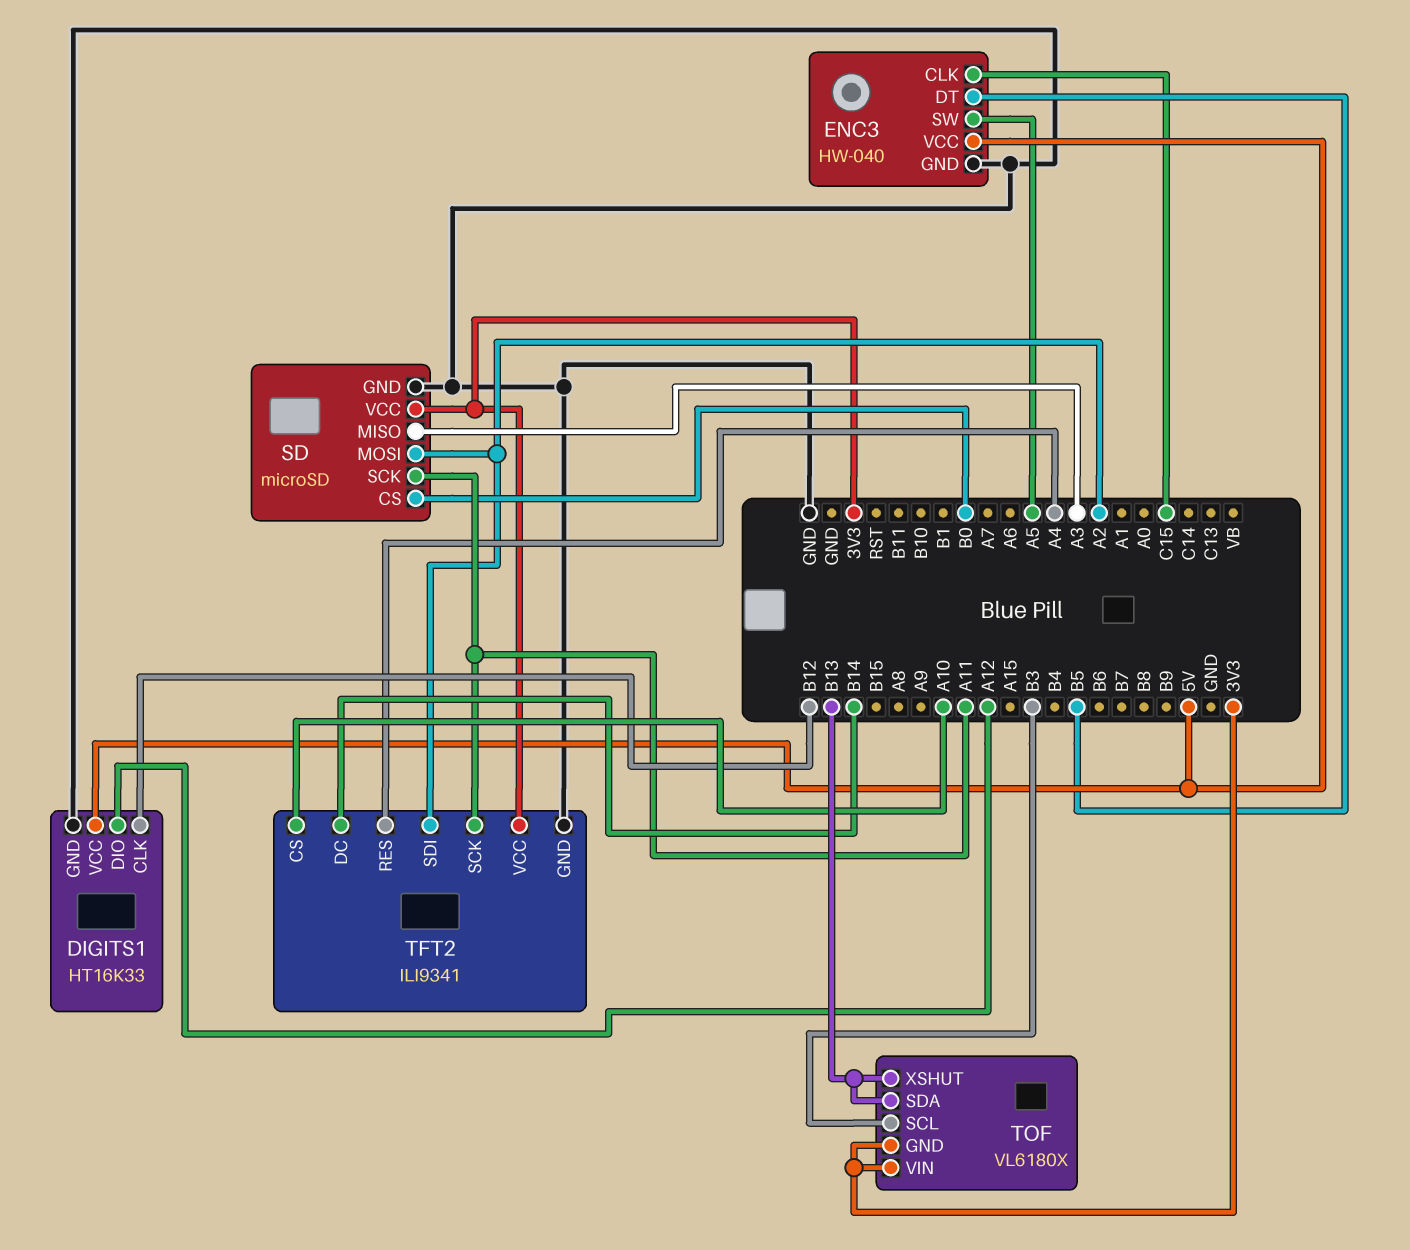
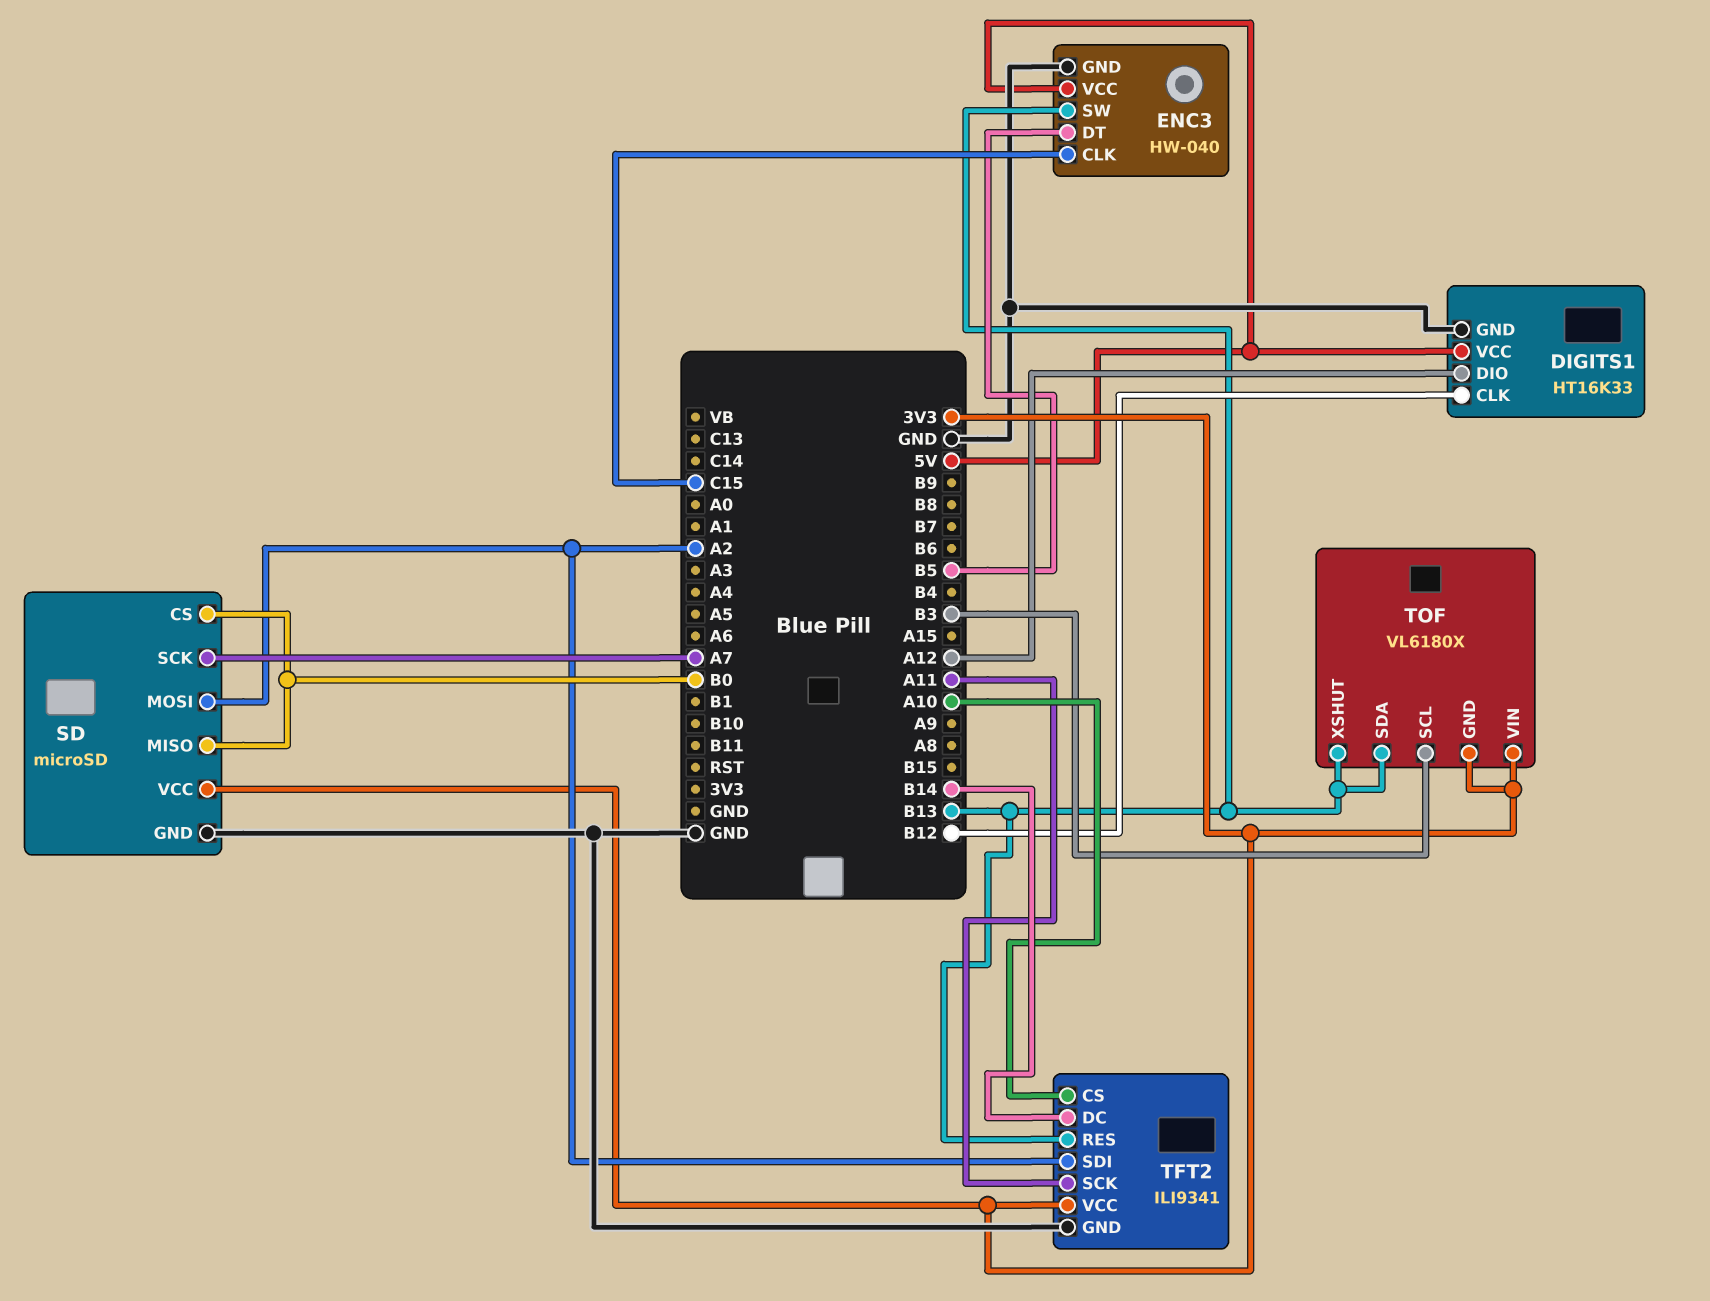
ENC3 pin SW: A5 -> B13
SD pin MISO: A3 -> B0
SD pin SCK: A11 -> A7
TFT2 pin RES: A4 -> B13

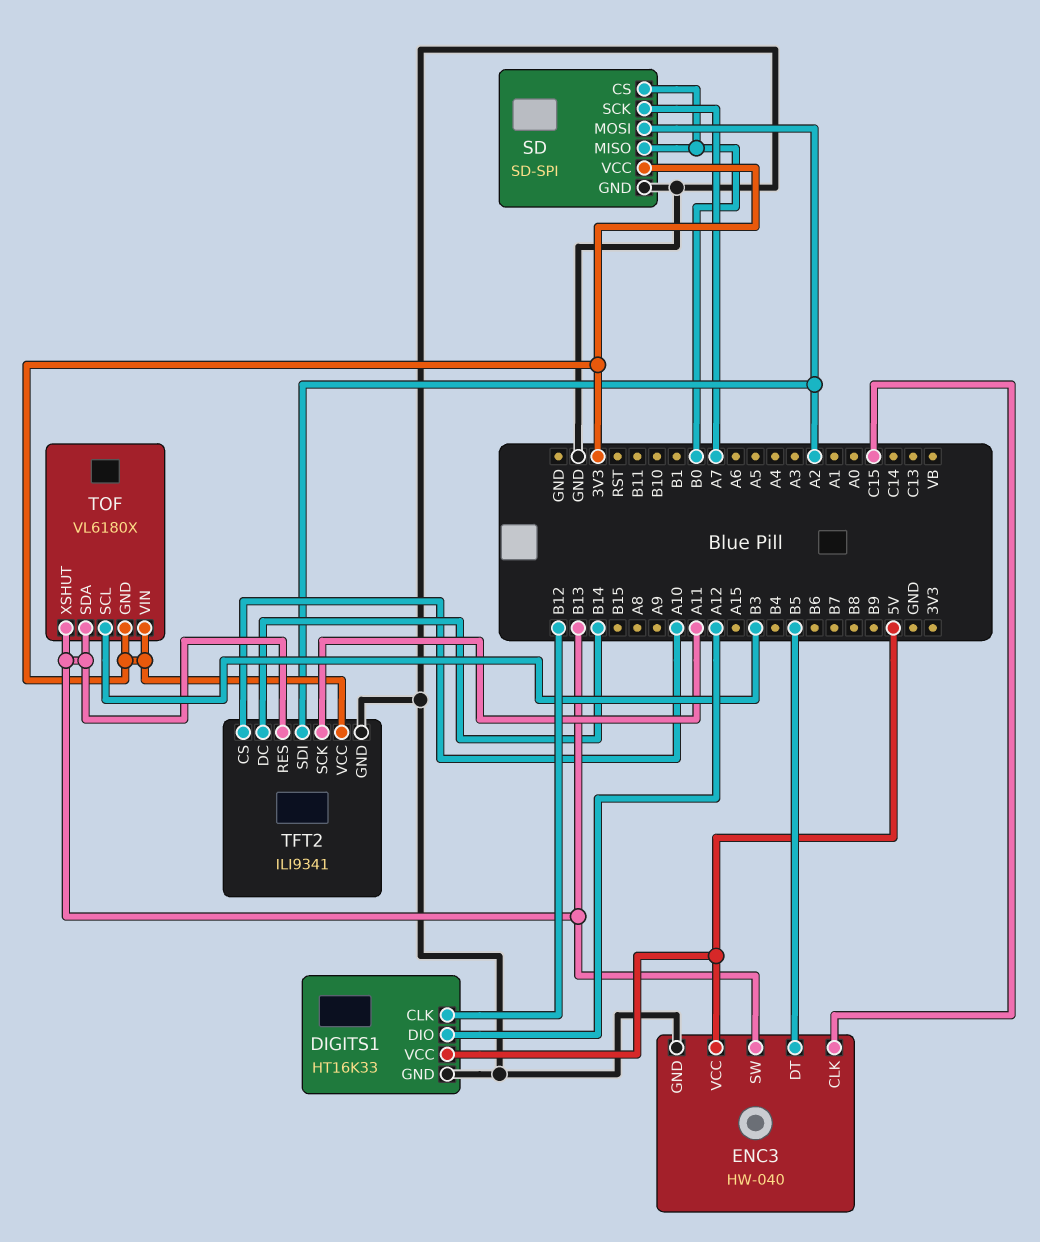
SD: microSD -> SD-SPI

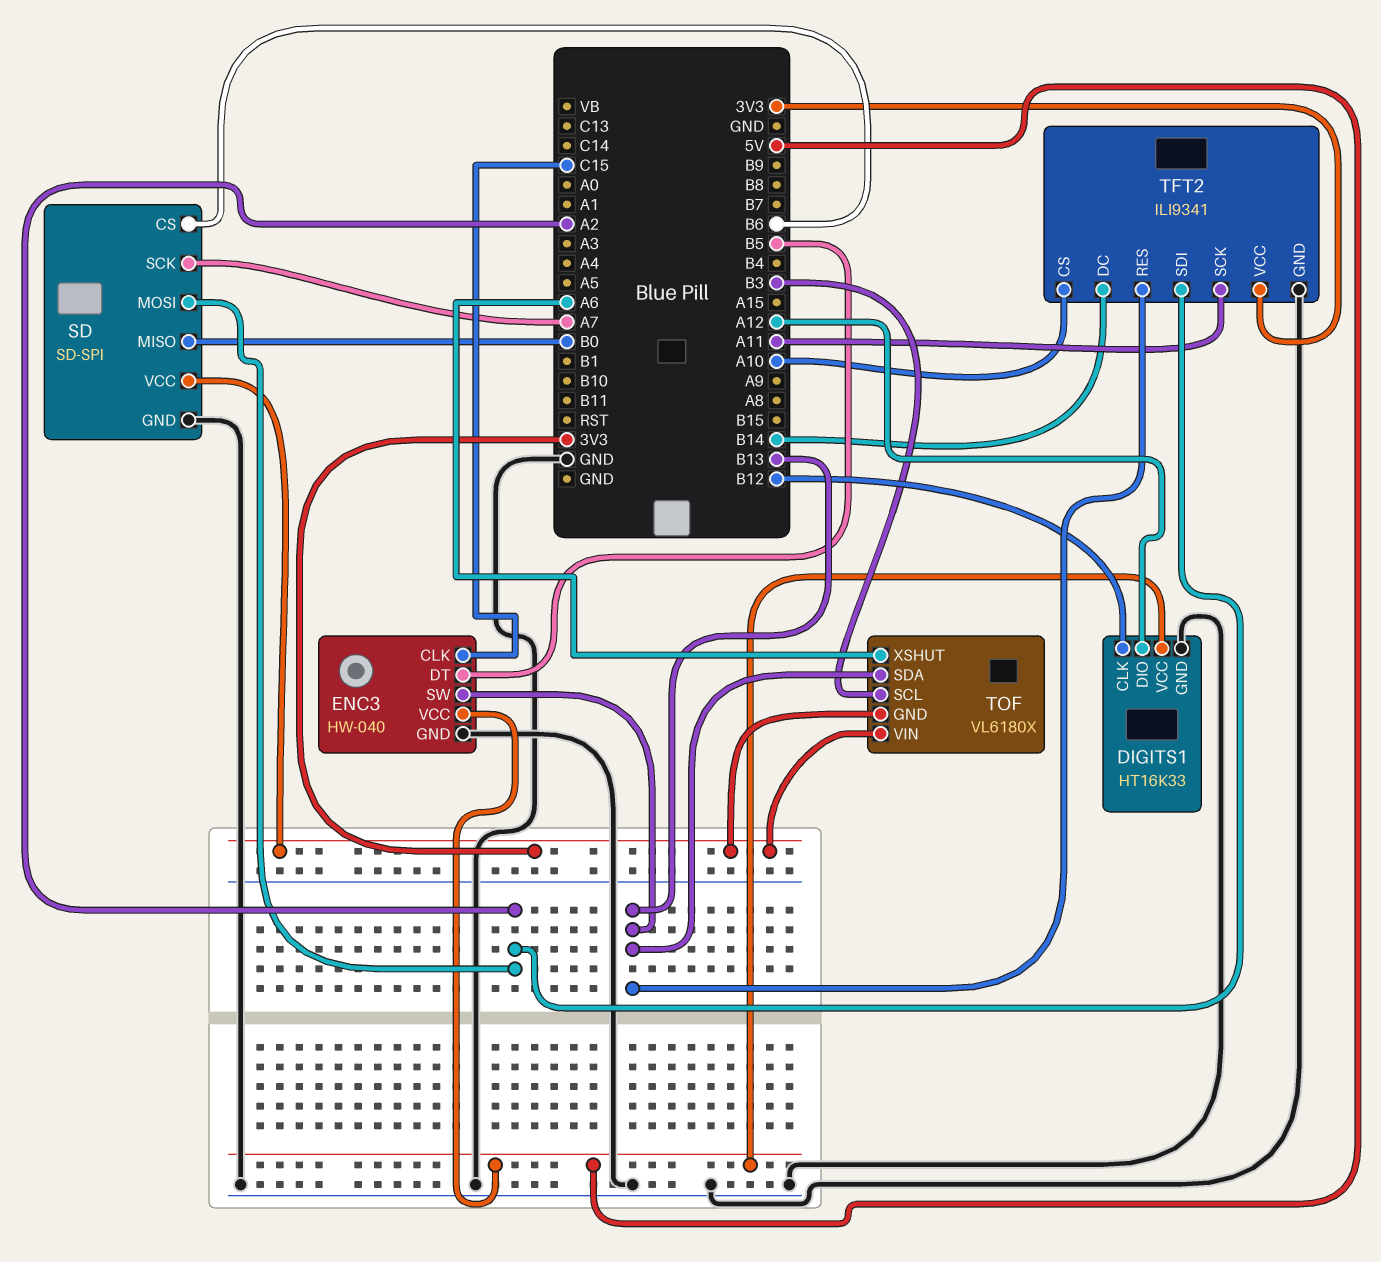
SD pin CS: B0 -> B6
TOF pin XSHUT: B13 -> A6

